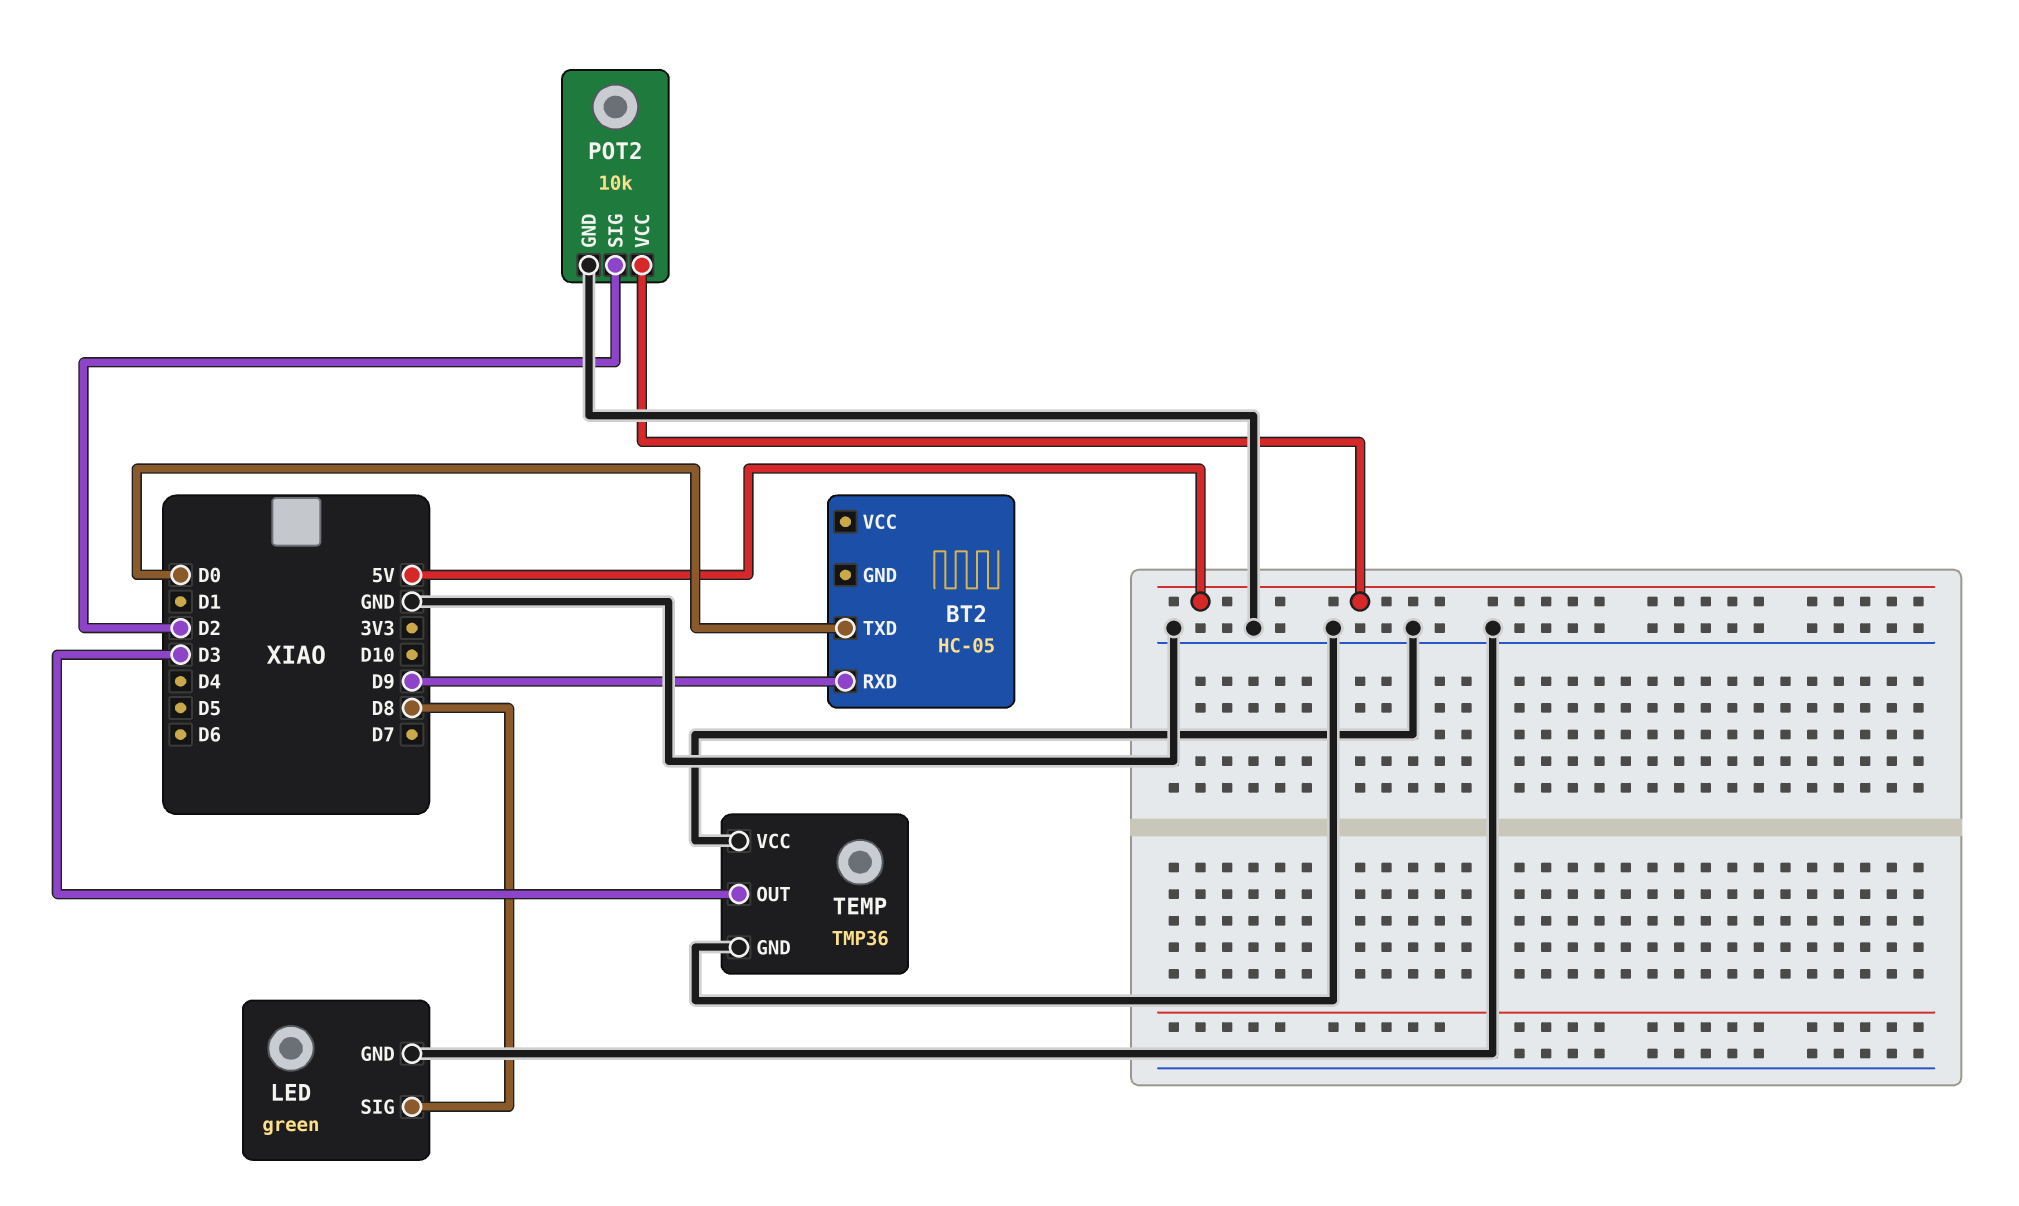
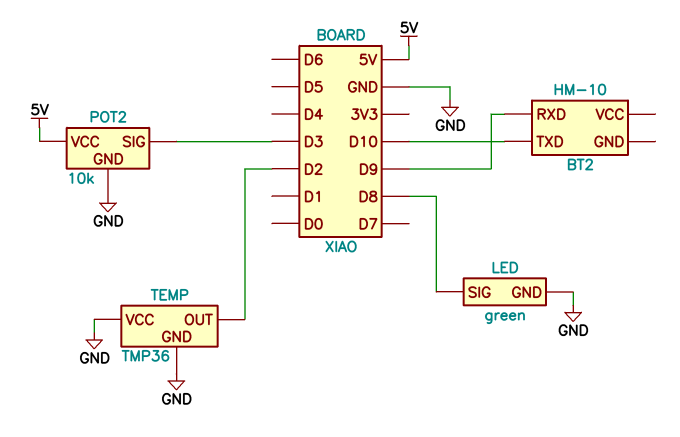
BT2: HC-05 -> HM-10
BT2 pin TXD: D0 -> D10
POT2 pin SIG: D2 -> D3
TEMP pin OUT: D3 -> D2

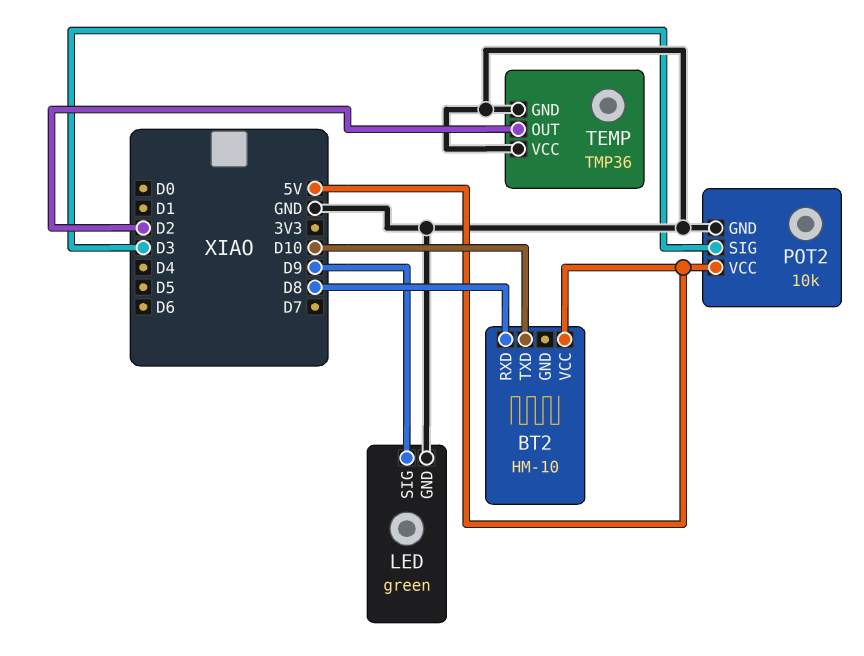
BT2 pin RXD: D9 -> D8
BT2 pin VCC: none -> 5V
LED pin SIG: D8 -> D9

